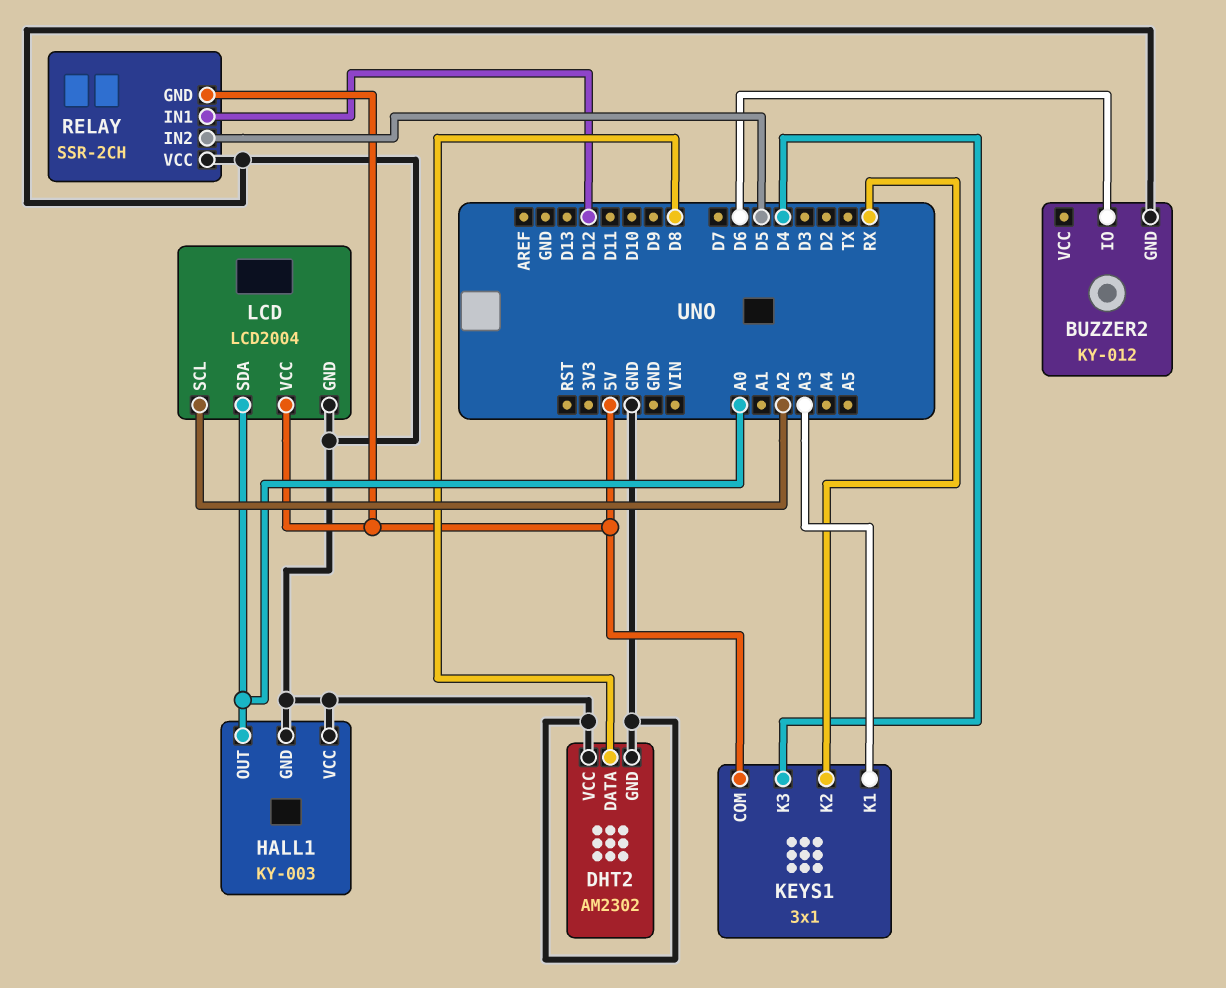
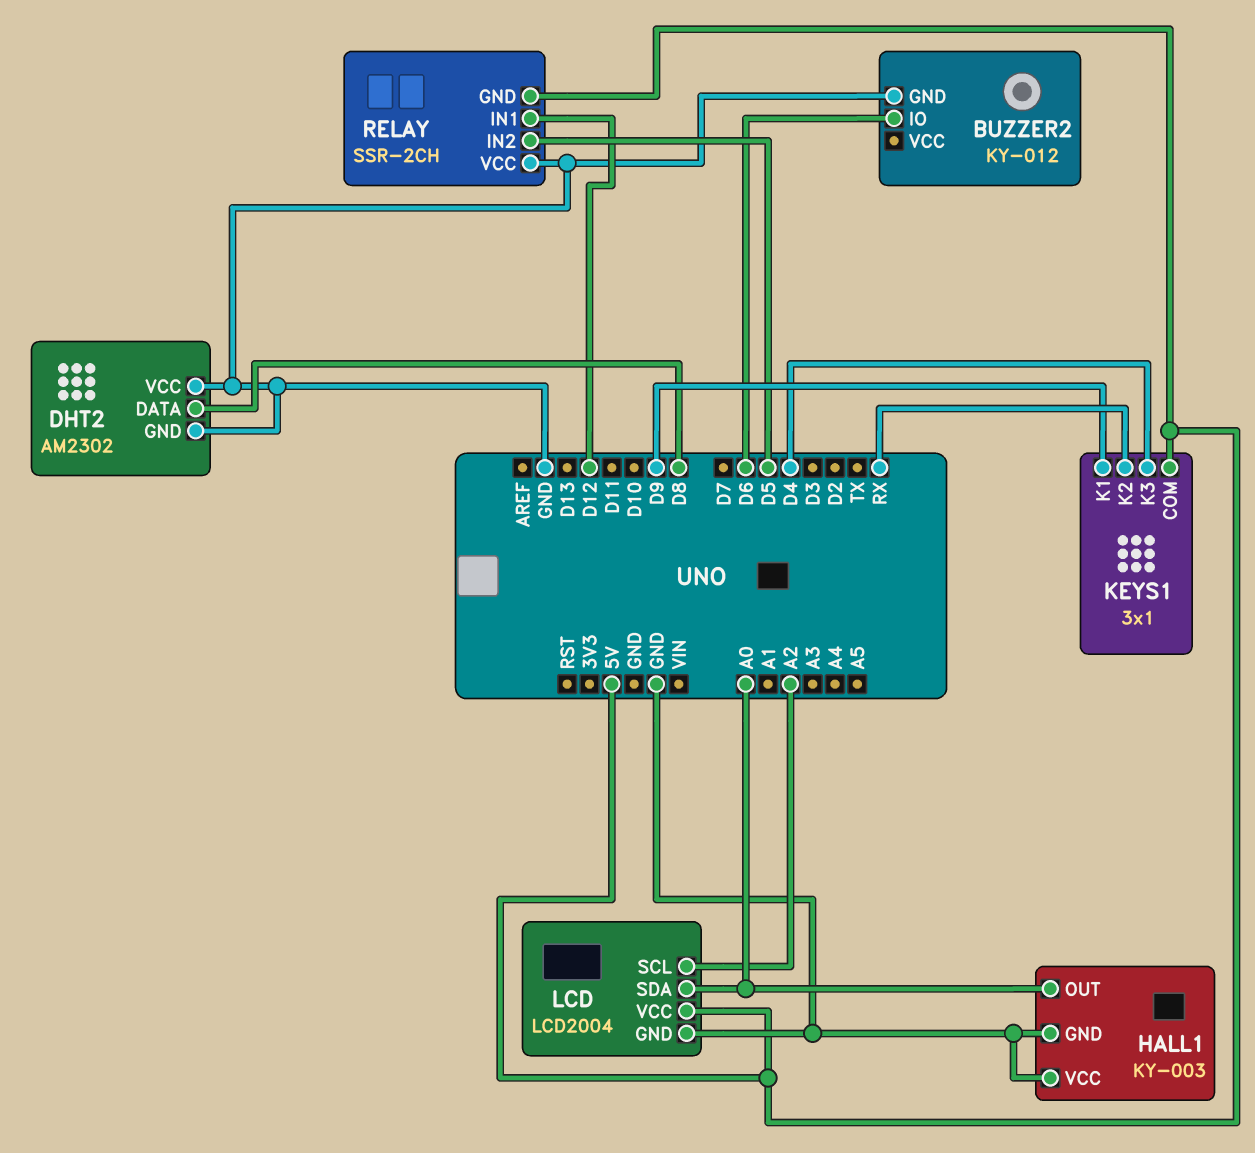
KEYS1 pin K1: A3 -> D9

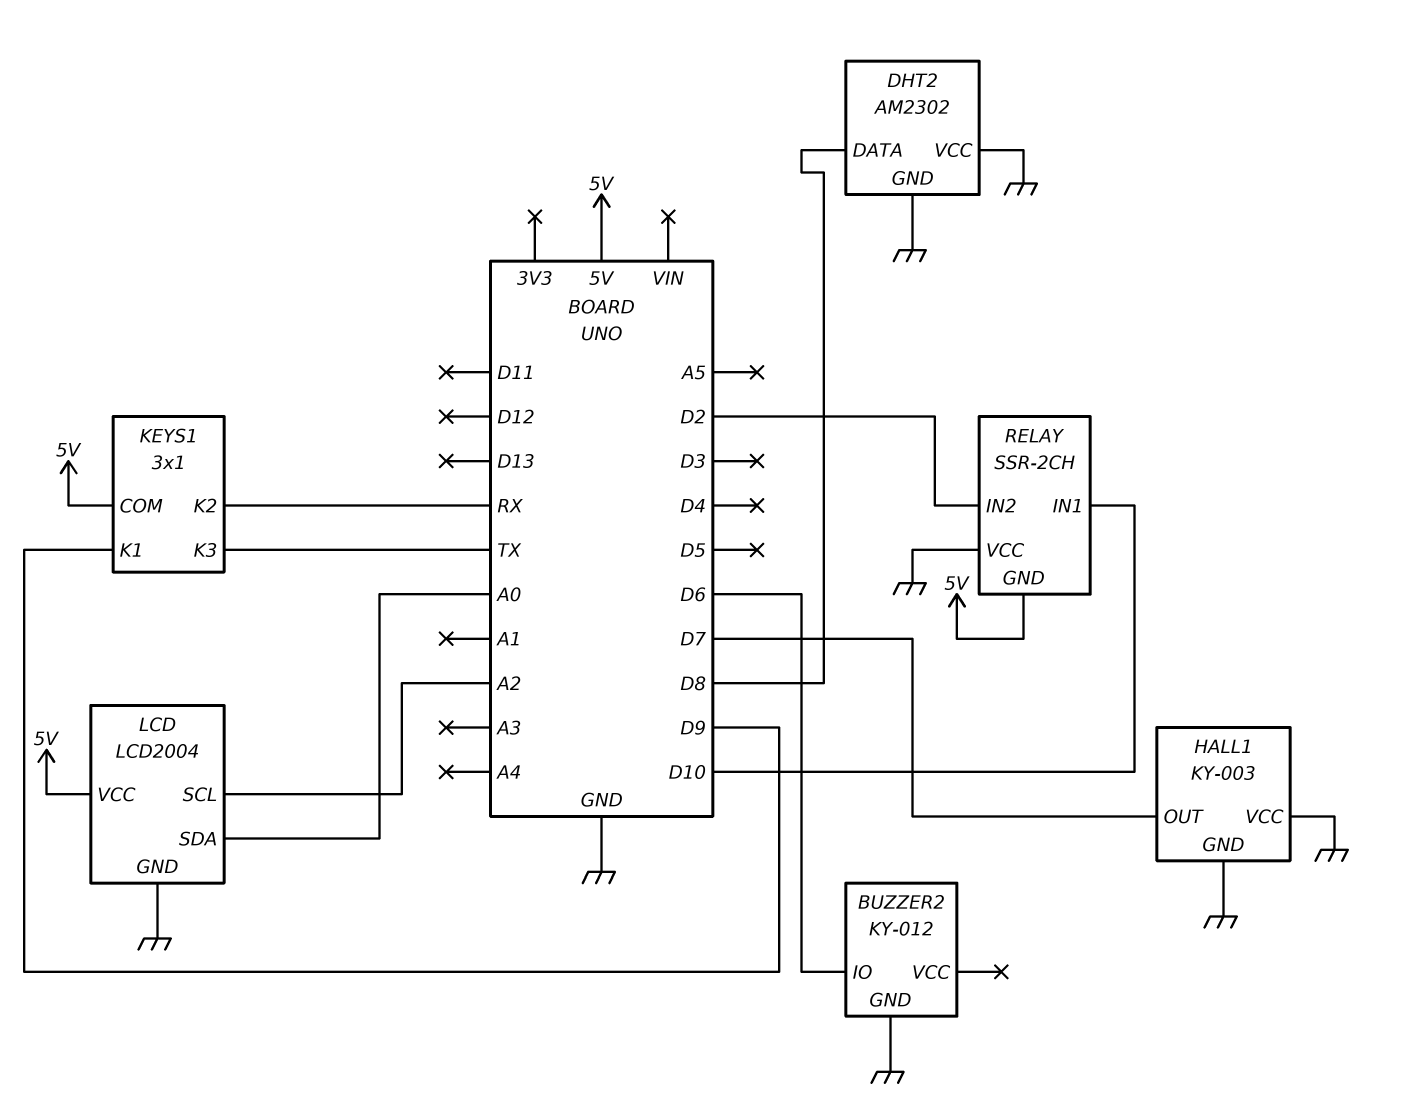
HALL1 pin OUT: A0 -> D7
KEYS1 pin K3: D4 -> TX
RELAY pin IN1: D12 -> D10
RELAY pin IN2: D5 -> D2

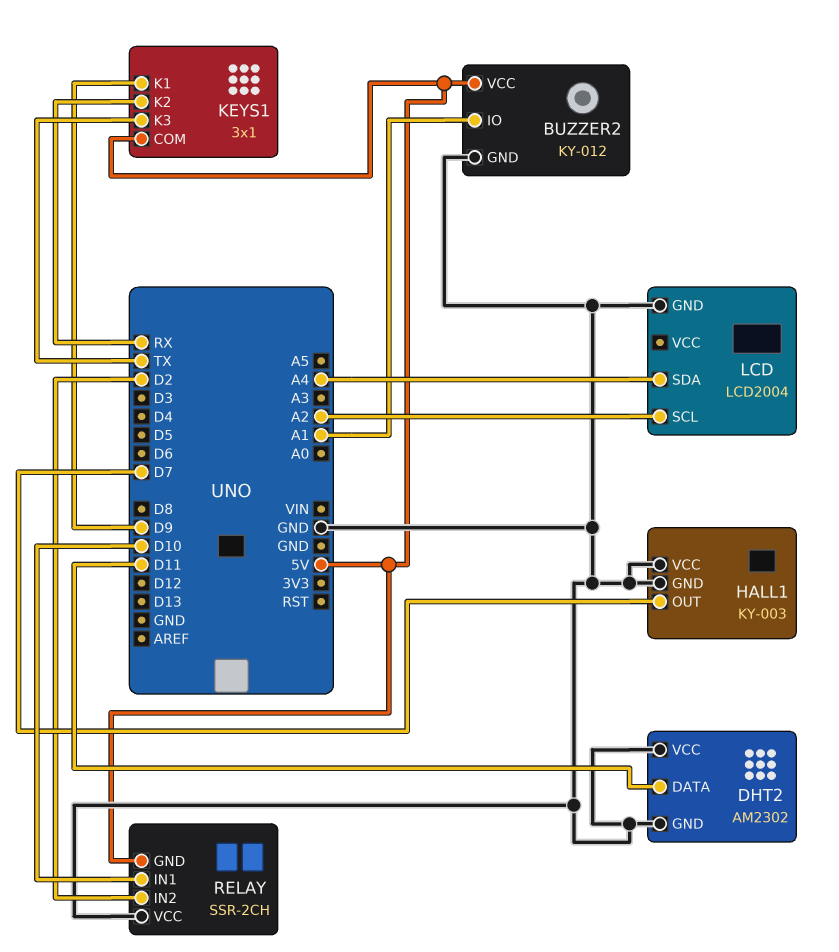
BUZZER2 pin IO: D6 -> A1
BUZZER2 pin VCC: none -> 5V
DHT2 pin DATA: D8 -> D11
LCD pin SDA: A0 -> A4
LCD pin VCC: 5V -> none

